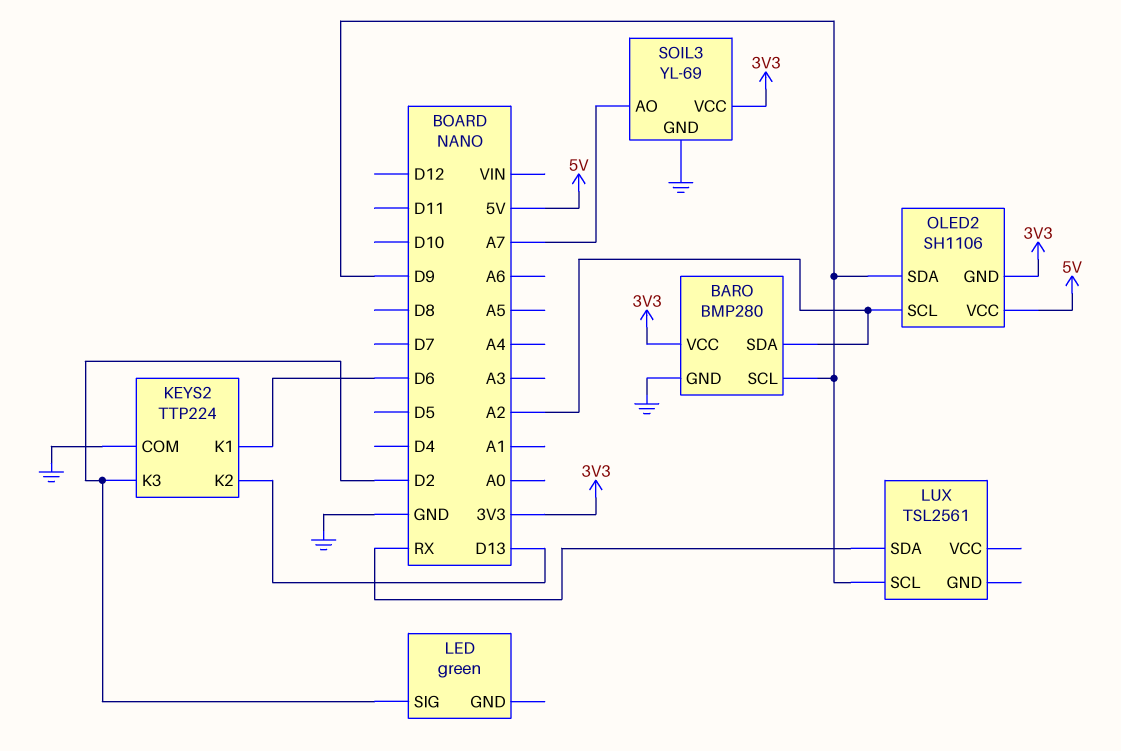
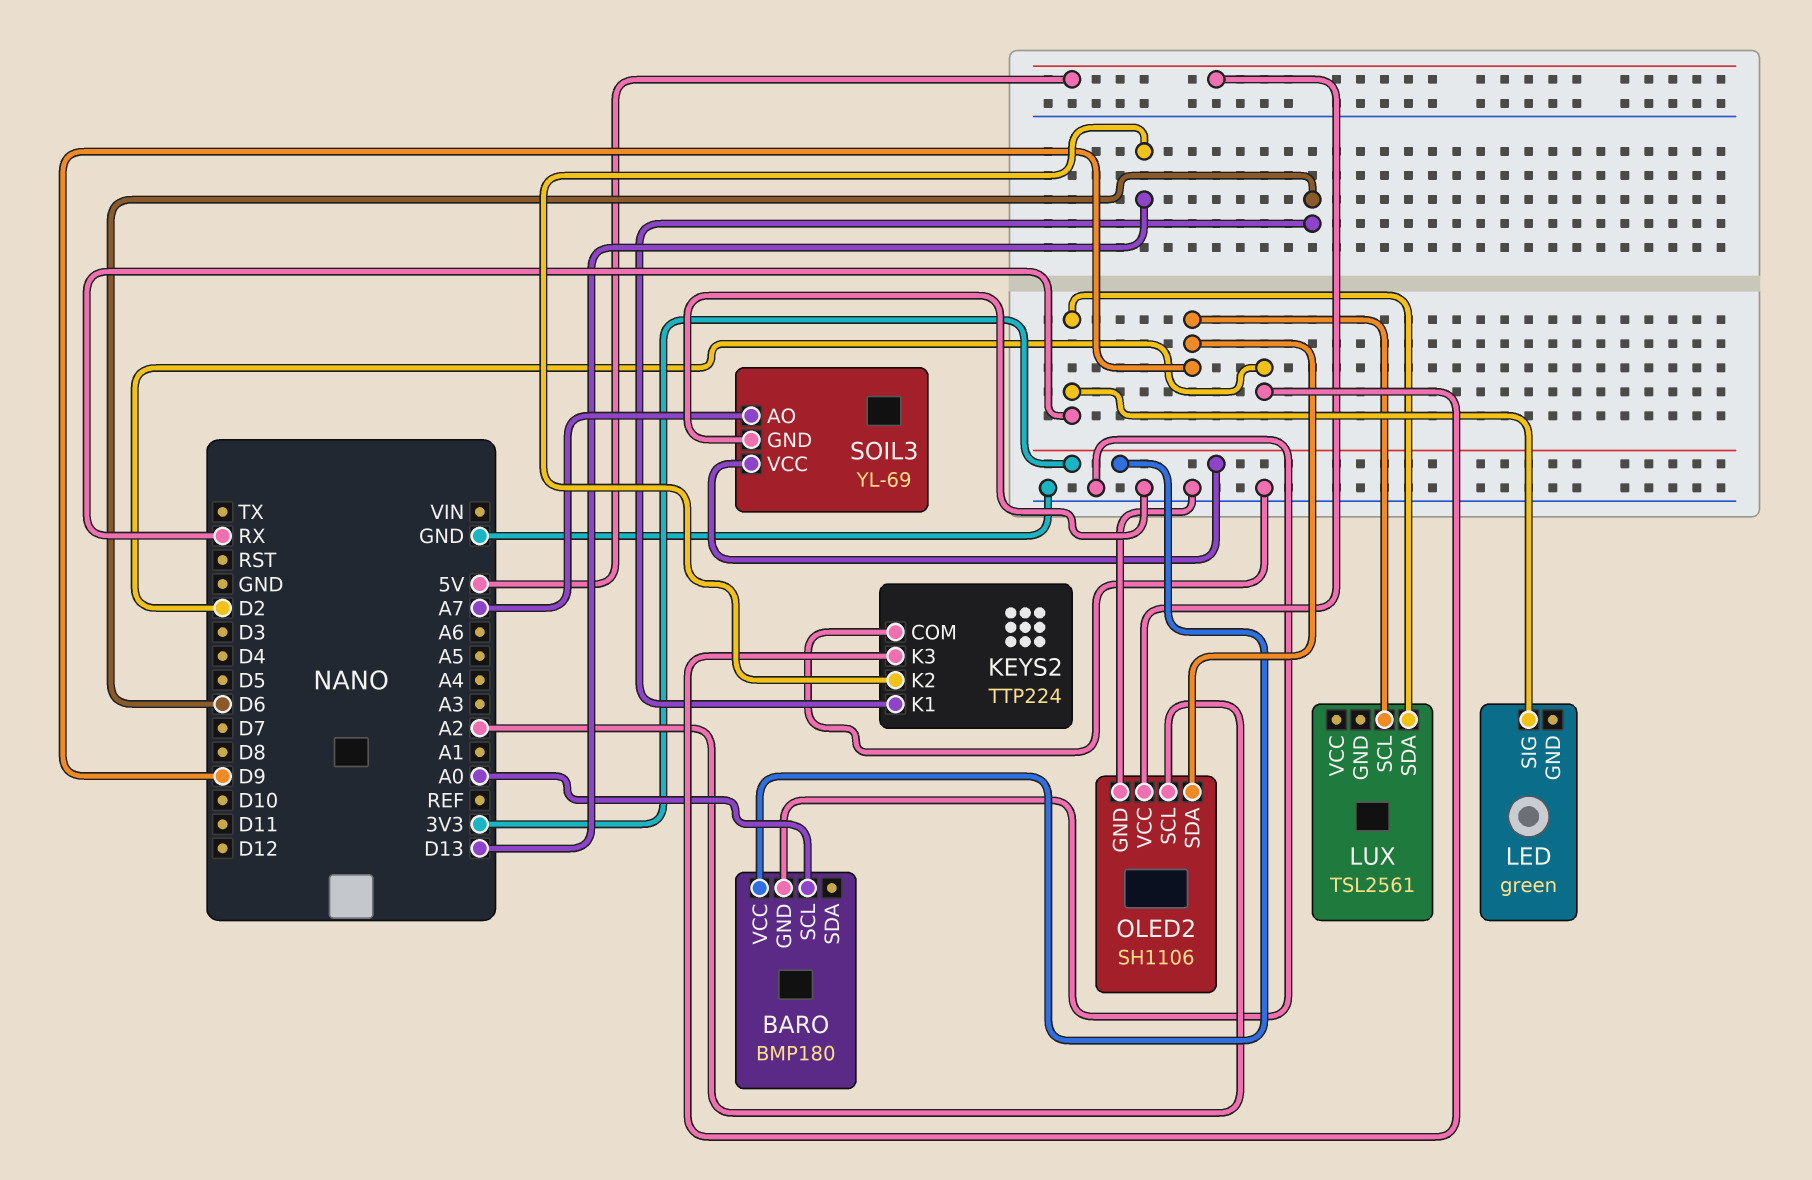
BARO: BMP280 -> BMP180
BARO pin SCL: D9 -> A0
BARO pin SDA: A2 -> none
LED pin SIG: D2 -> RX
OLED2 pin GND: 3V3 -> GND

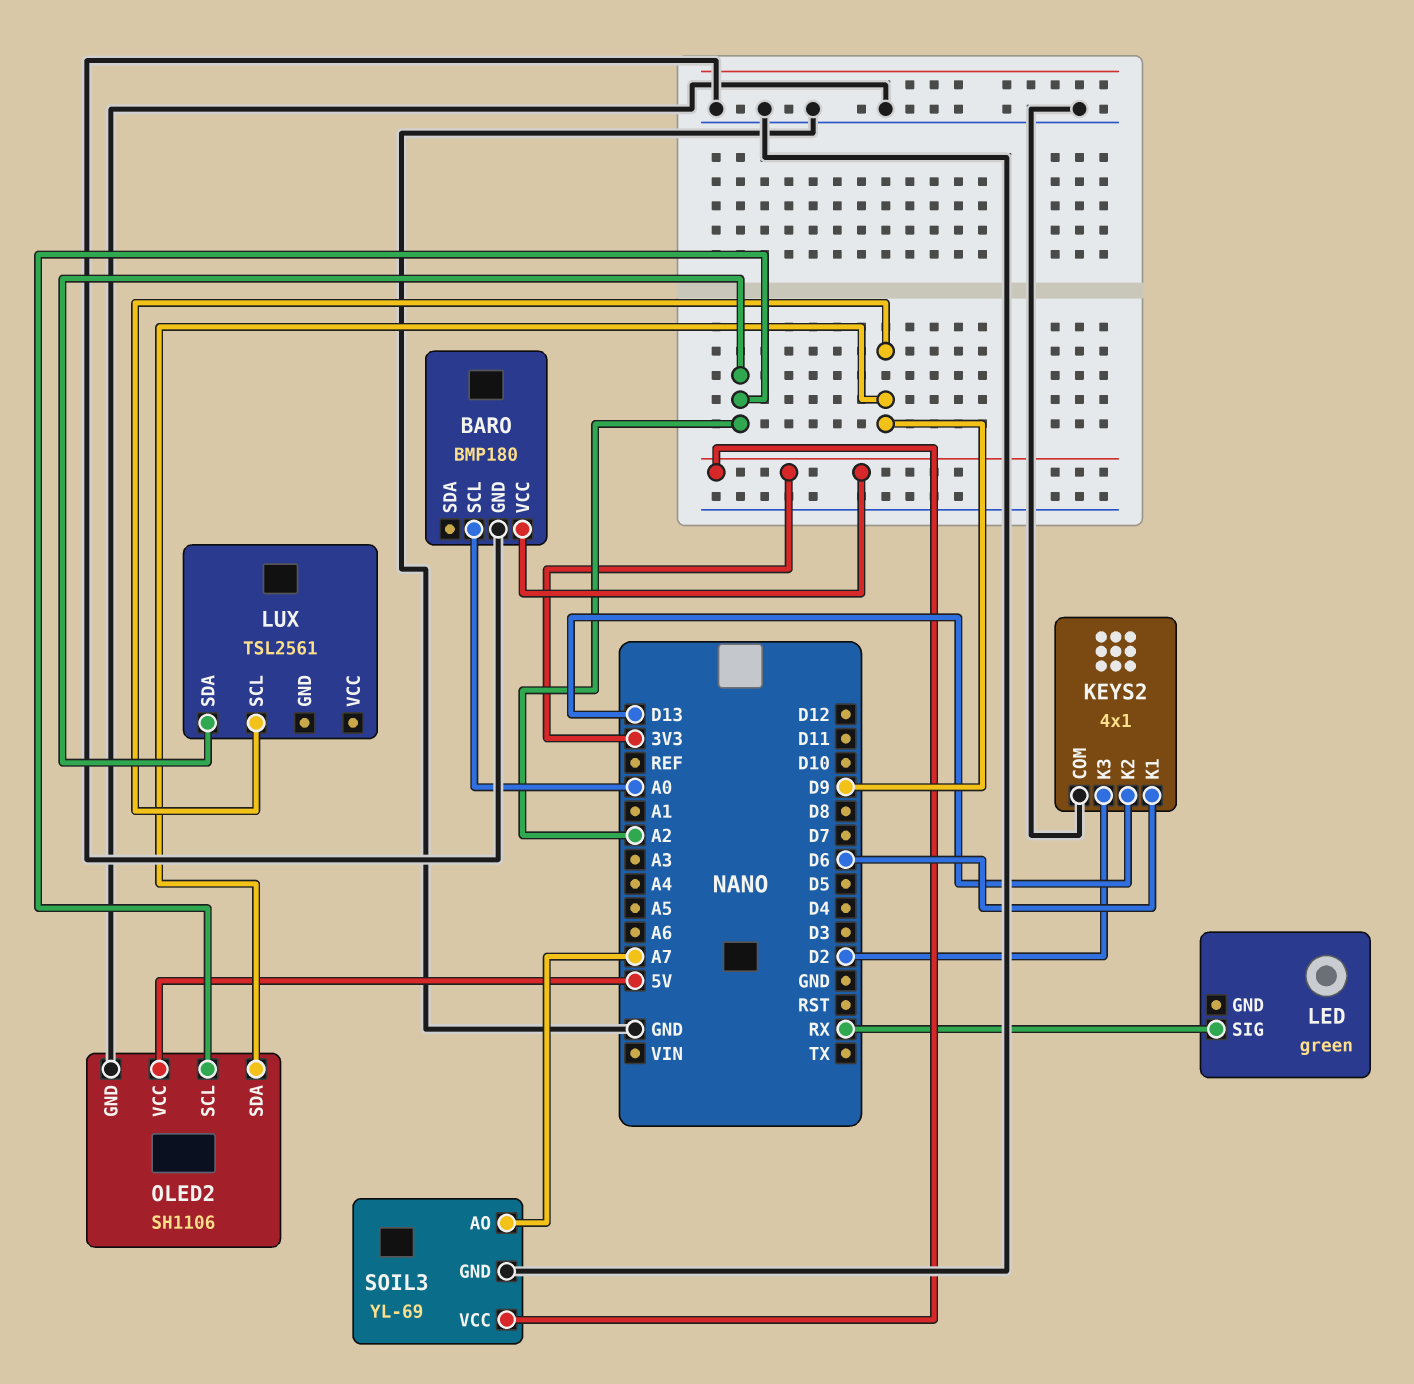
KEYS2: TTP224 -> 4x1
LUX pin SDA: RX -> A2

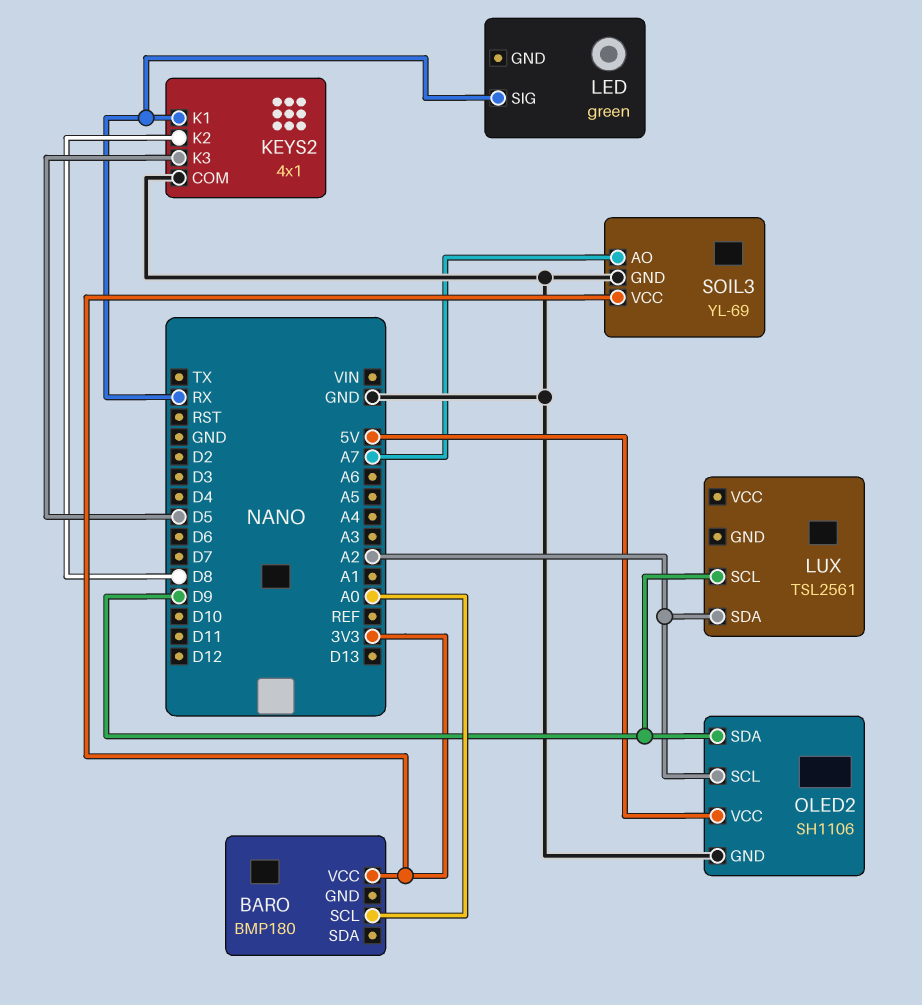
BARO pin GND: GND -> none
KEYS2 pin K1: D6 -> RX
KEYS2 pin K2: D13 -> D8
KEYS2 pin K3: D2 -> D5

